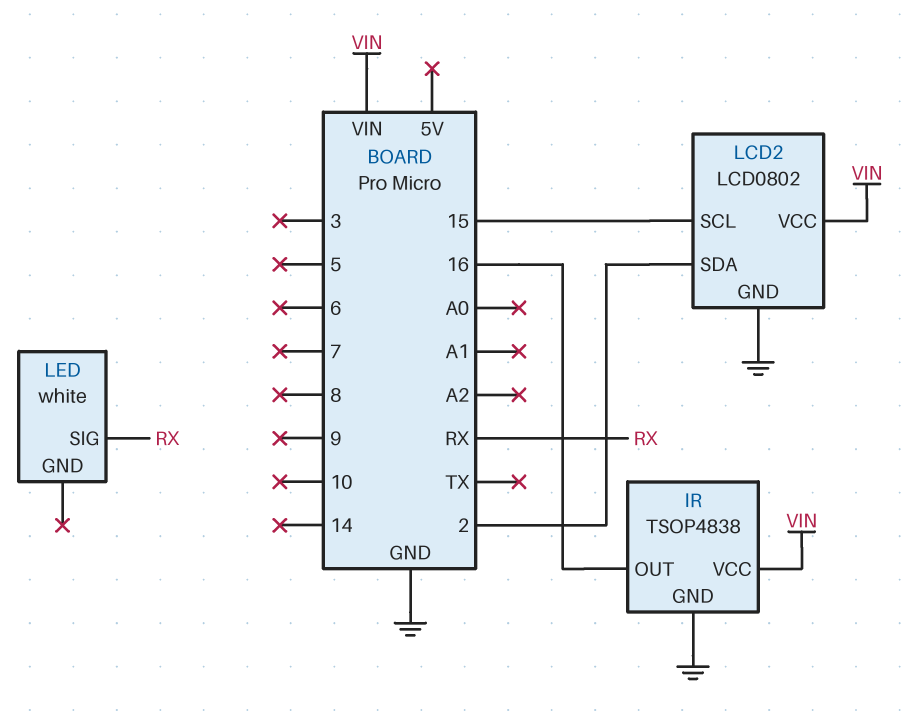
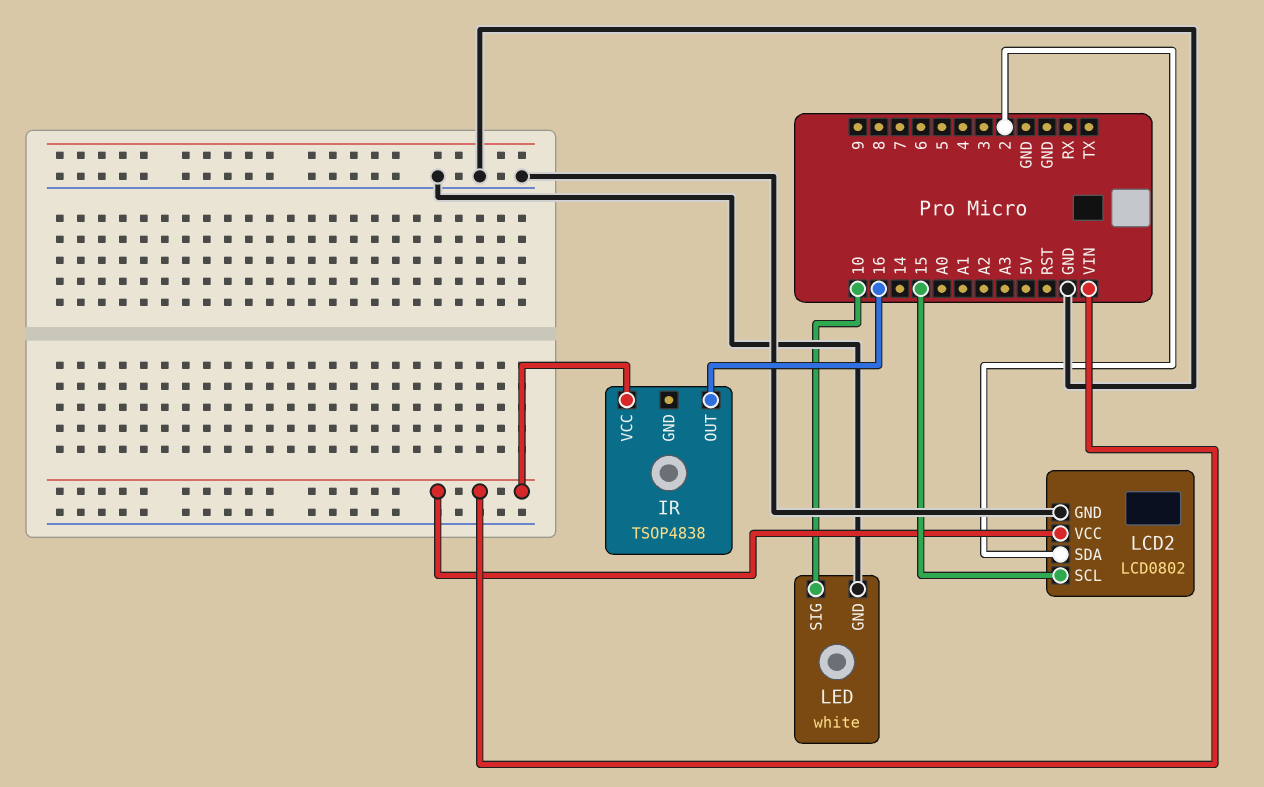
IR pin GND: GND -> none
LED pin GND: none -> GND
LED pin SIG: RX -> 10

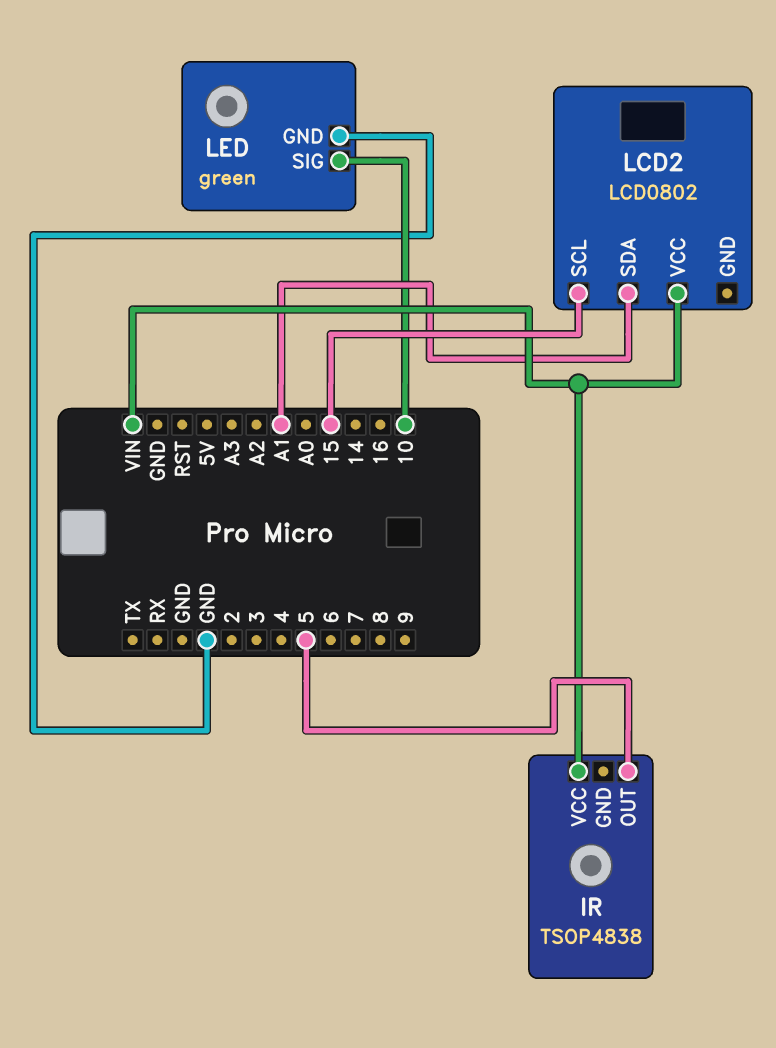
IR pin OUT: 16 -> 5
LCD2 pin GND: GND -> none
LCD2 pin SDA: 2 -> A1
LED: white -> green

